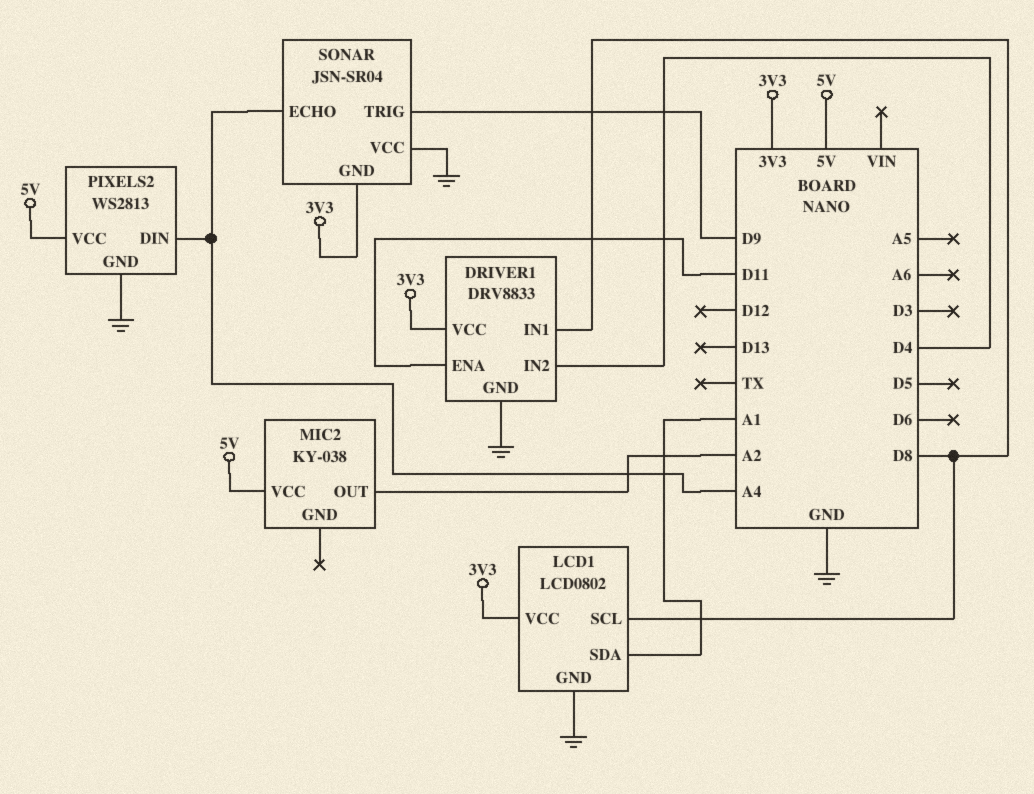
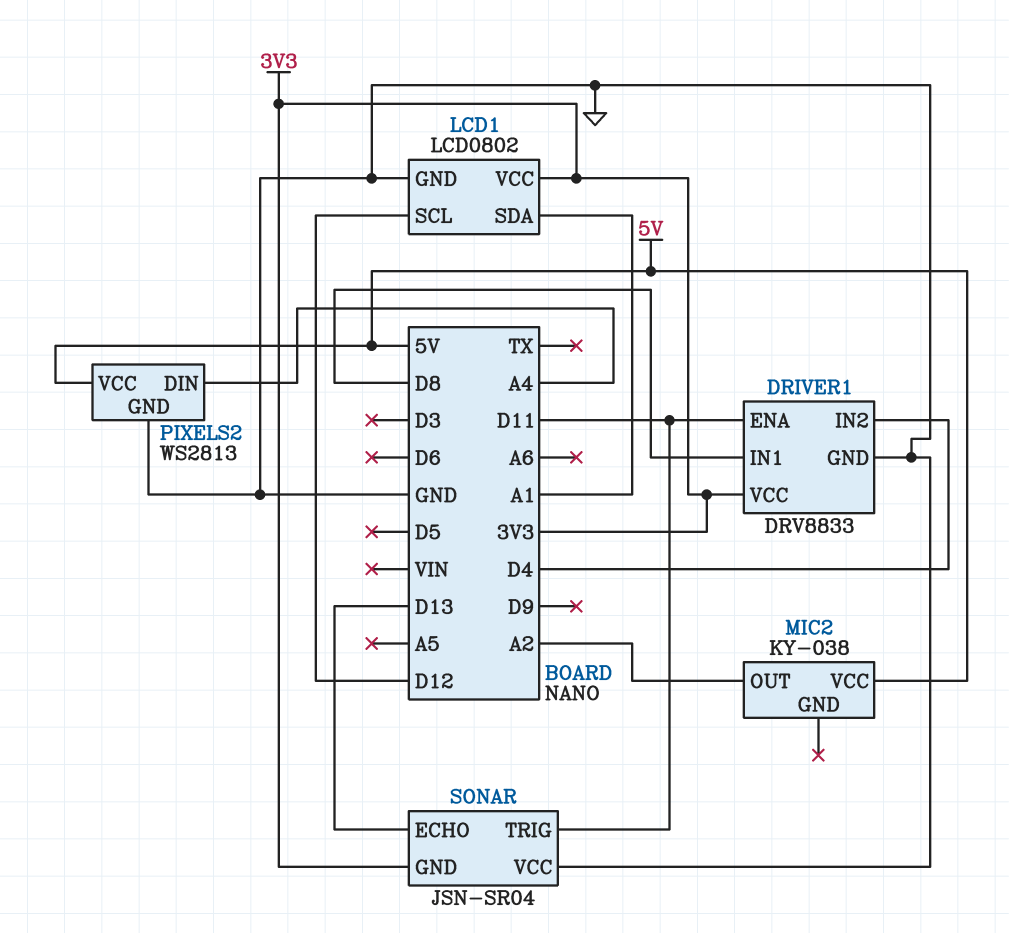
LCD1 pin SCL: D8 -> D12
SONAR pin ECHO: A4 -> D13
SONAR pin TRIG: D9 -> D11

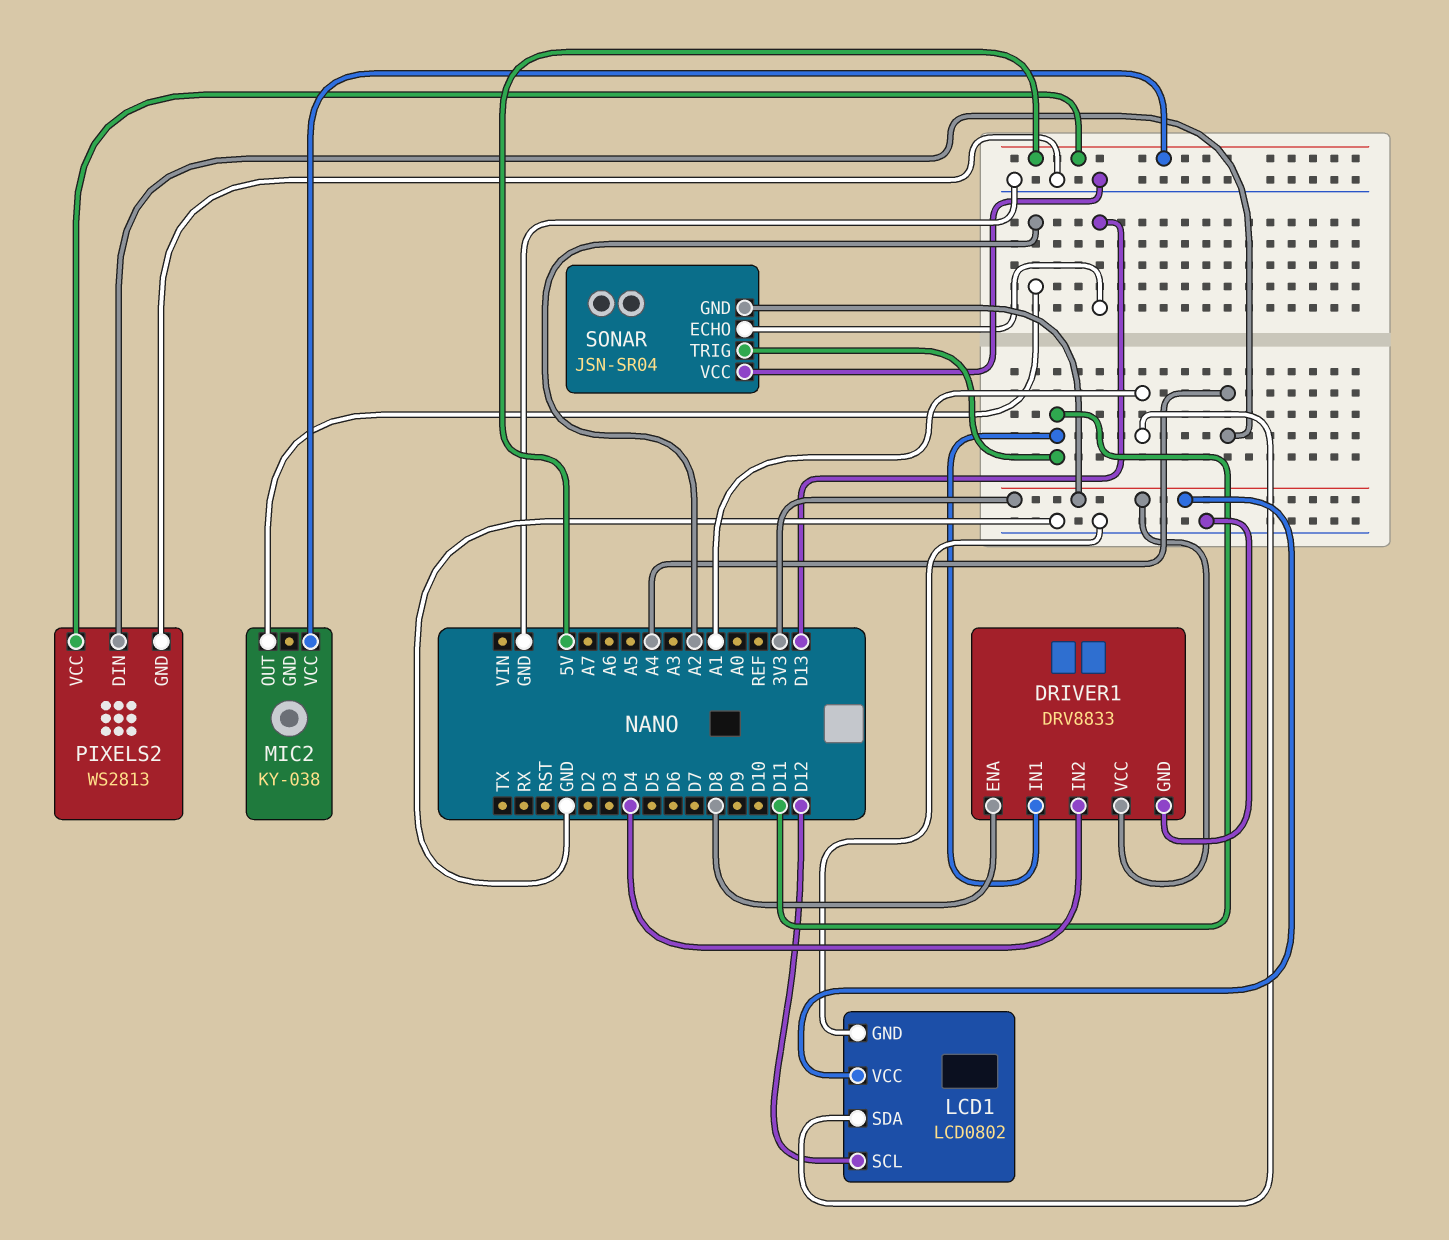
DRIVER1 pin ENA: D11 -> D8
DRIVER1 pin IN1: D8 -> D11

